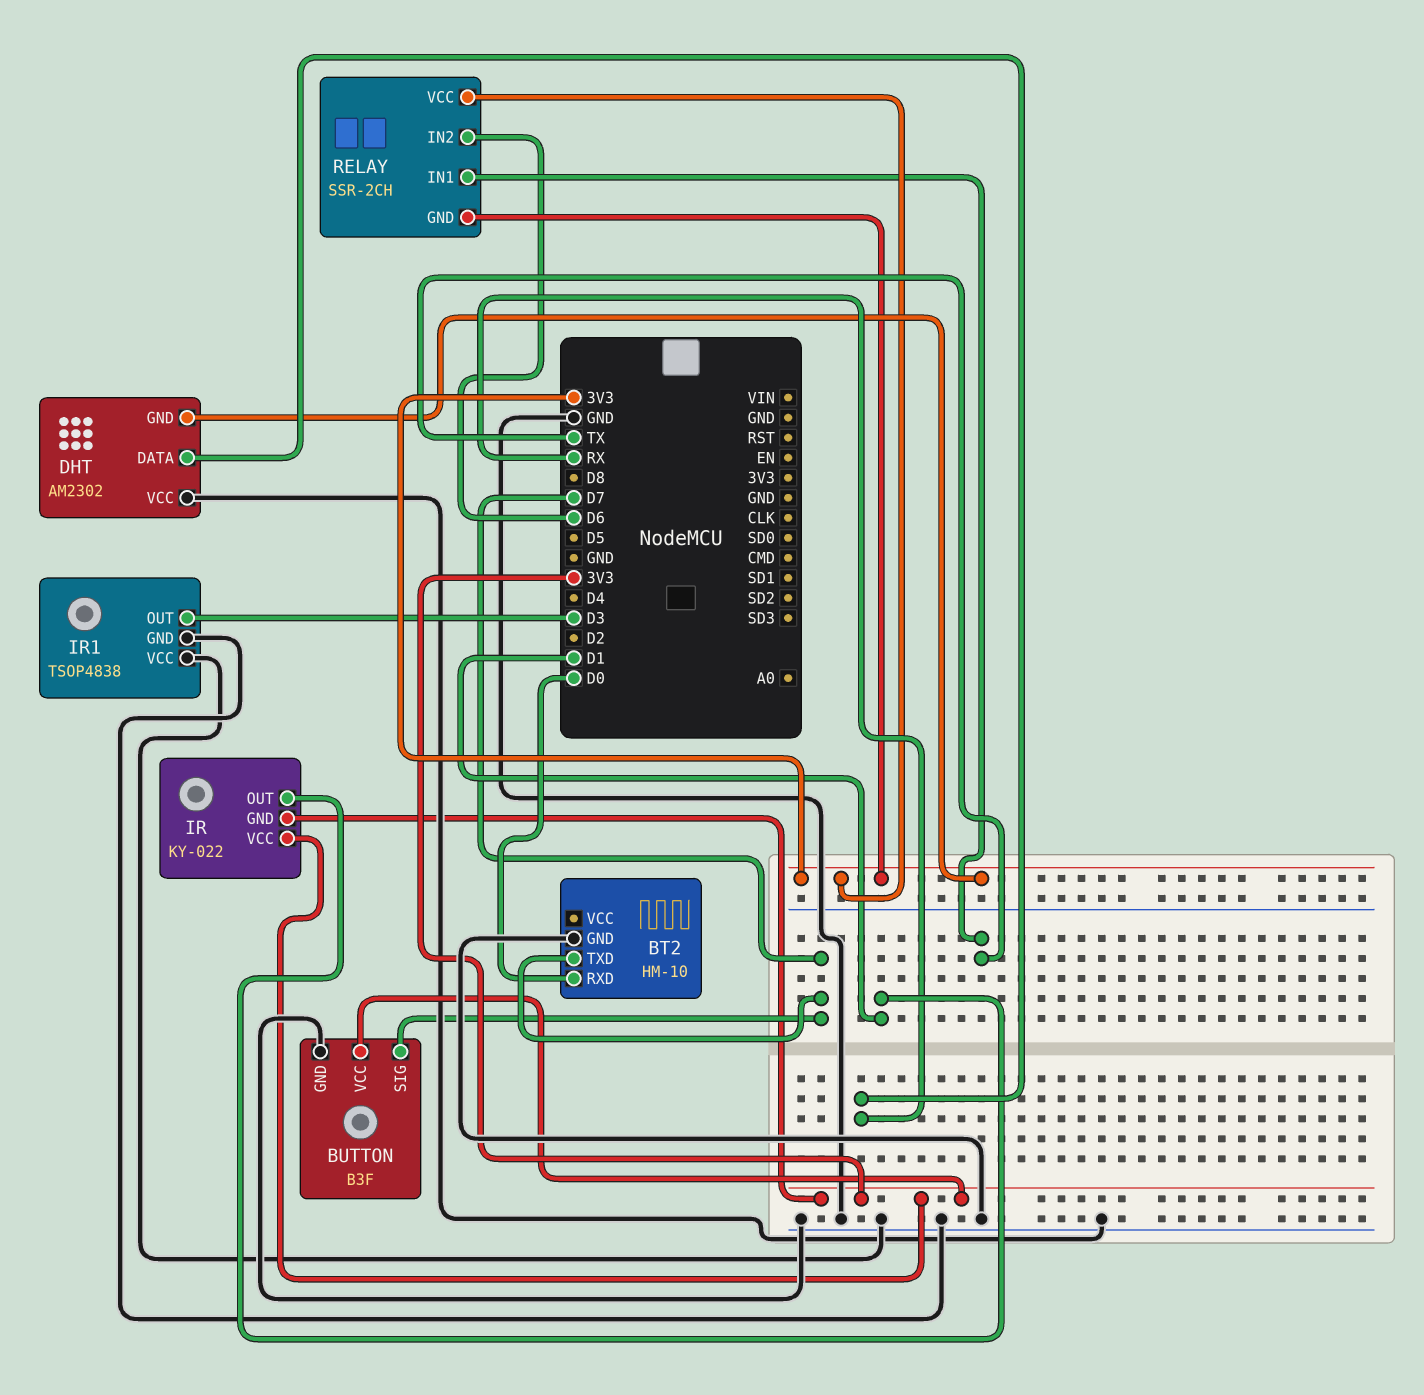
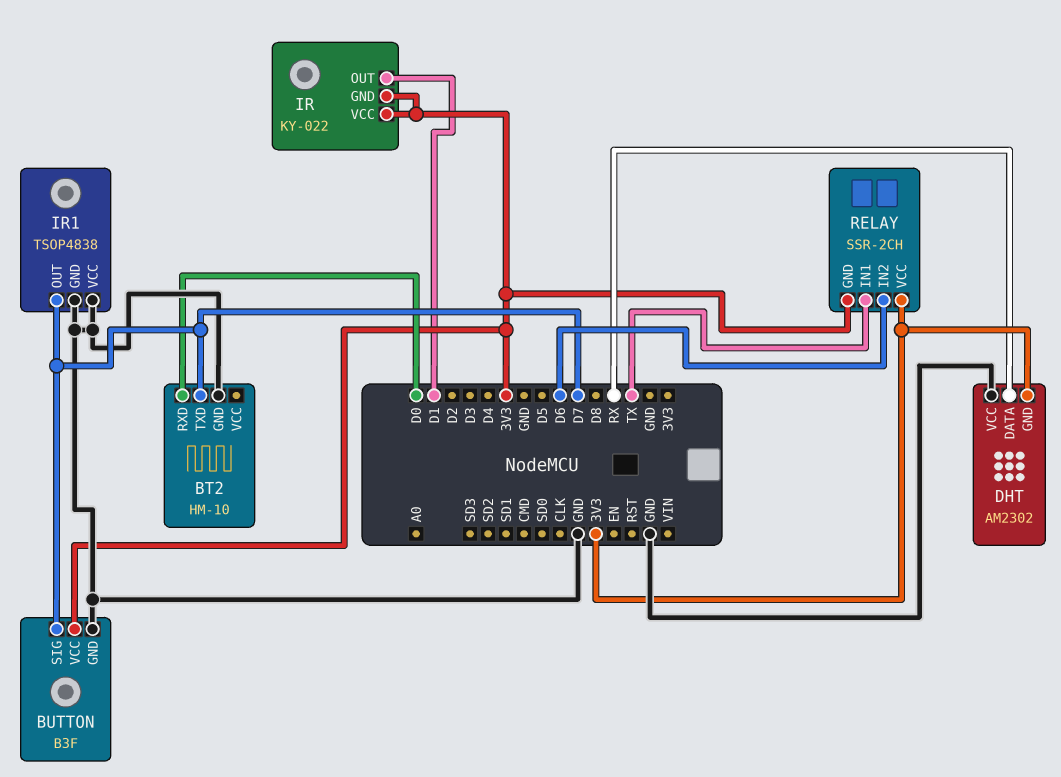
IR1 pin OUT: D3 -> D7

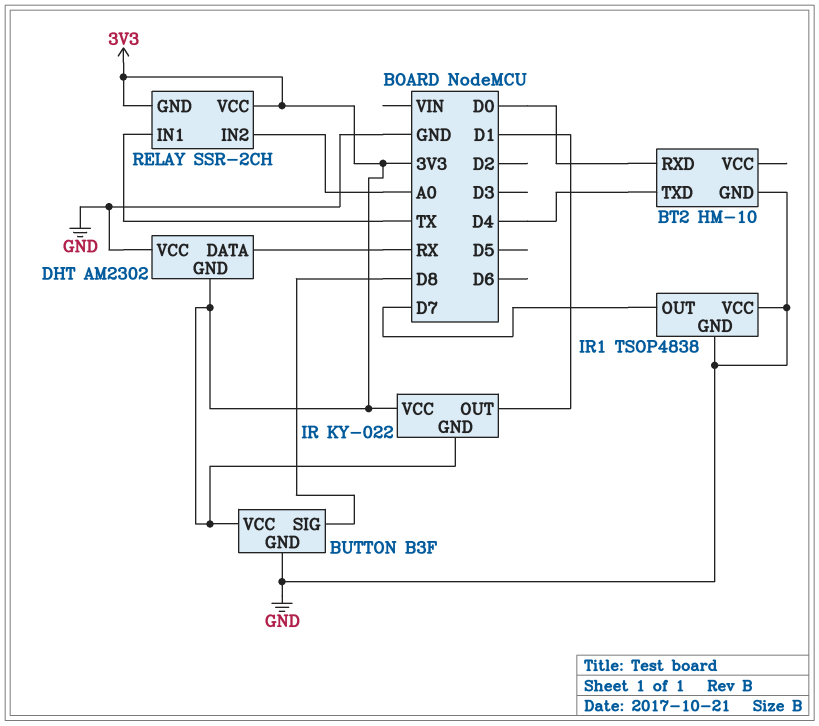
BT2 pin TXD: D7 -> D4
BUTTON pin SIG: D7 -> D8
RELAY pin IN2: D6 -> A0

